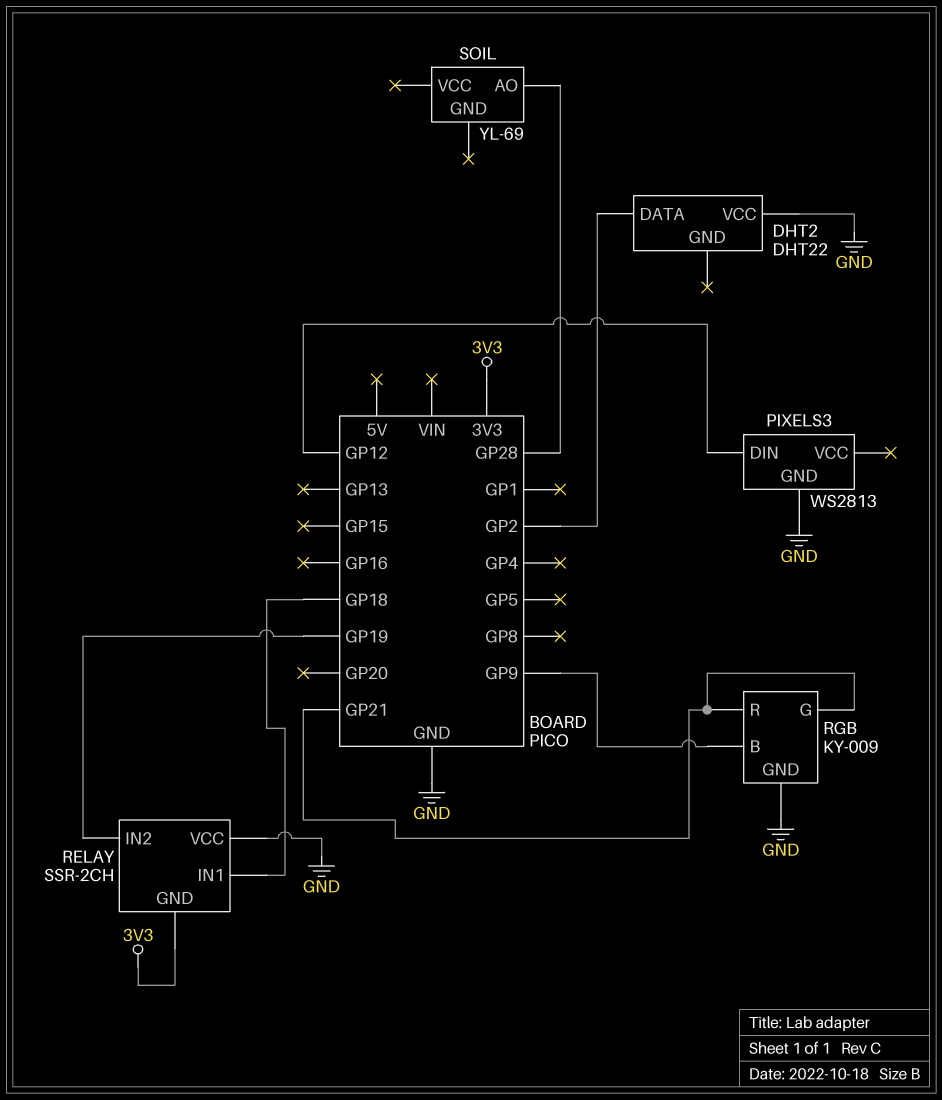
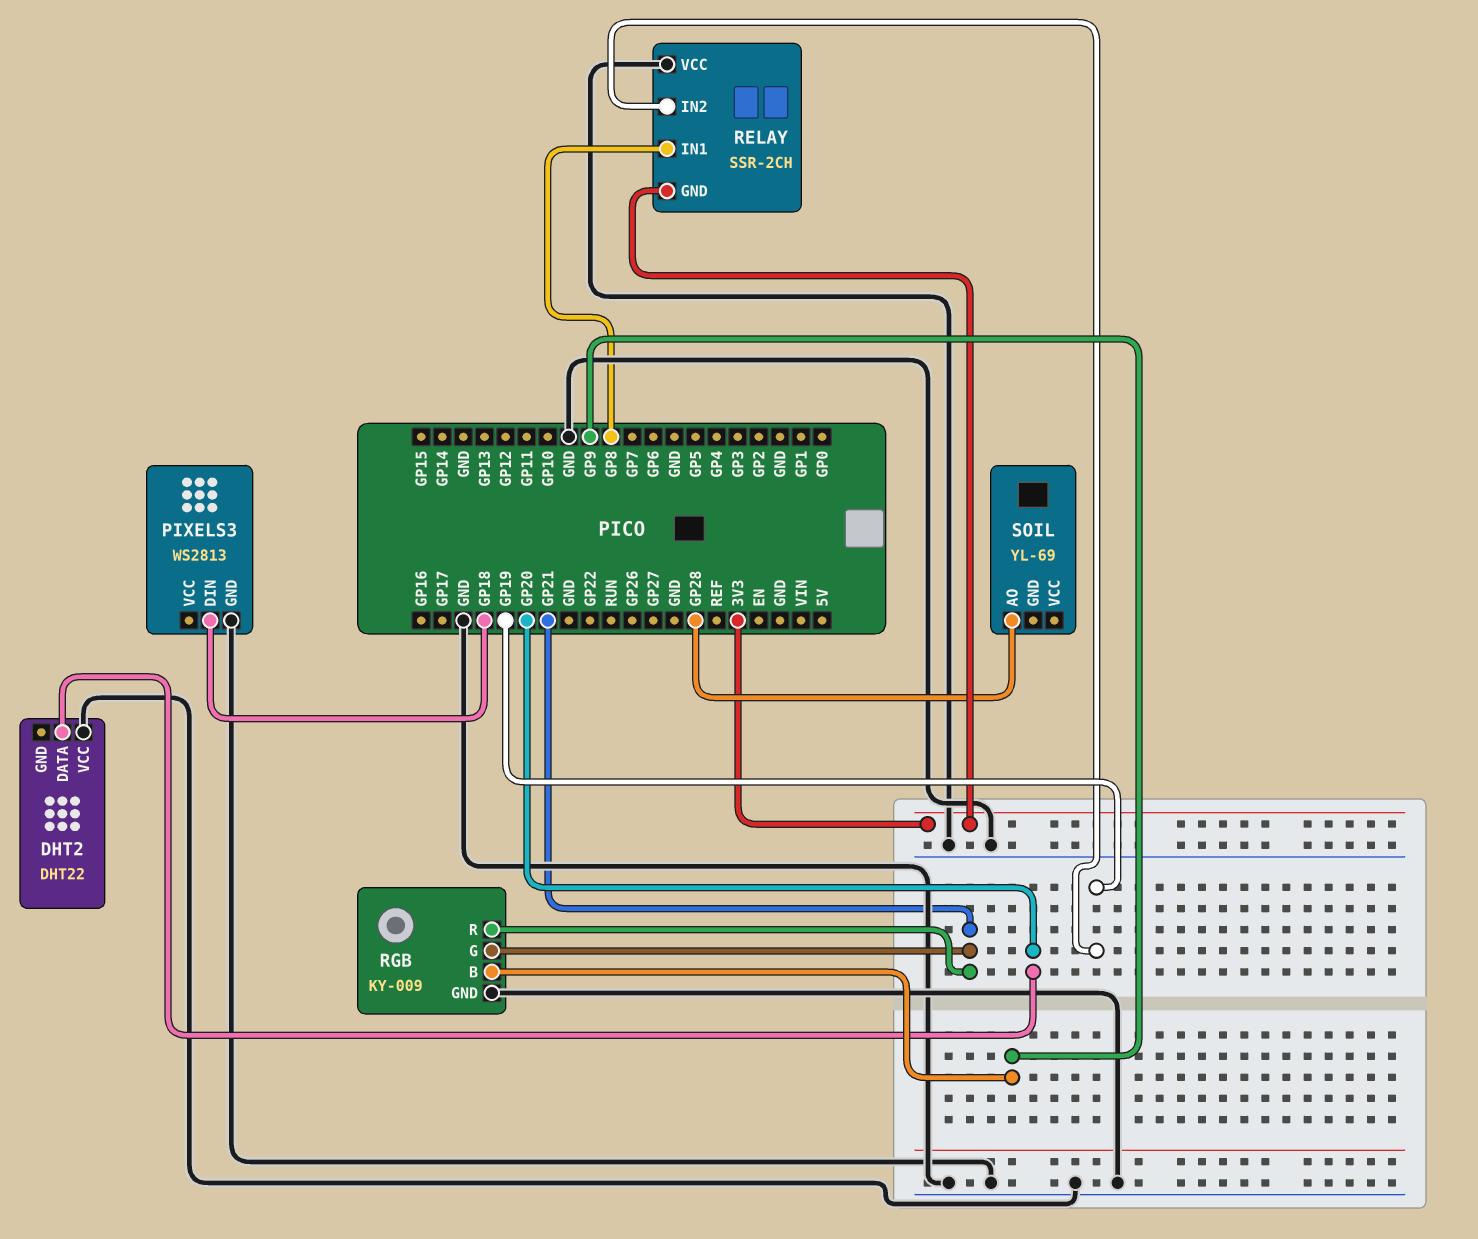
DHT2 pin DATA: GP2 -> GP20
PIXELS3 pin DIN: GP12 -> GP18
RELAY pin IN1: GP18 -> GP8

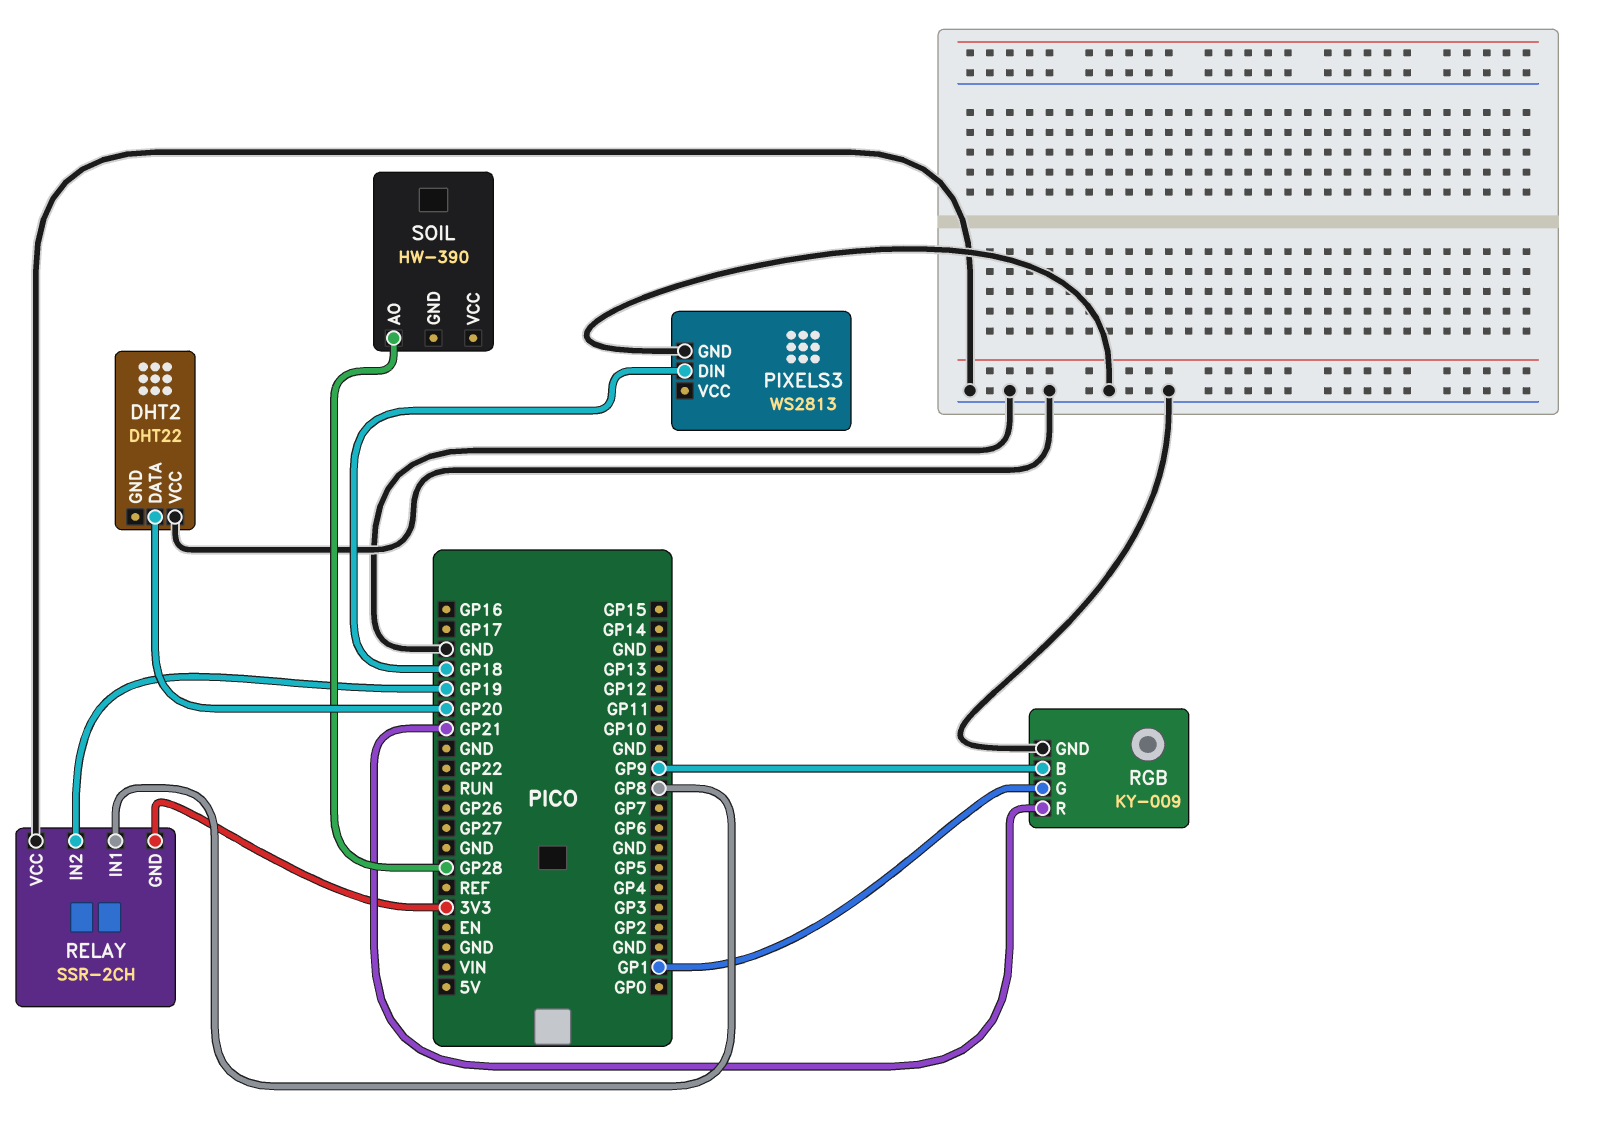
RGB pin G: GP21 -> GP1
SOIL: YL-69 -> HW-390

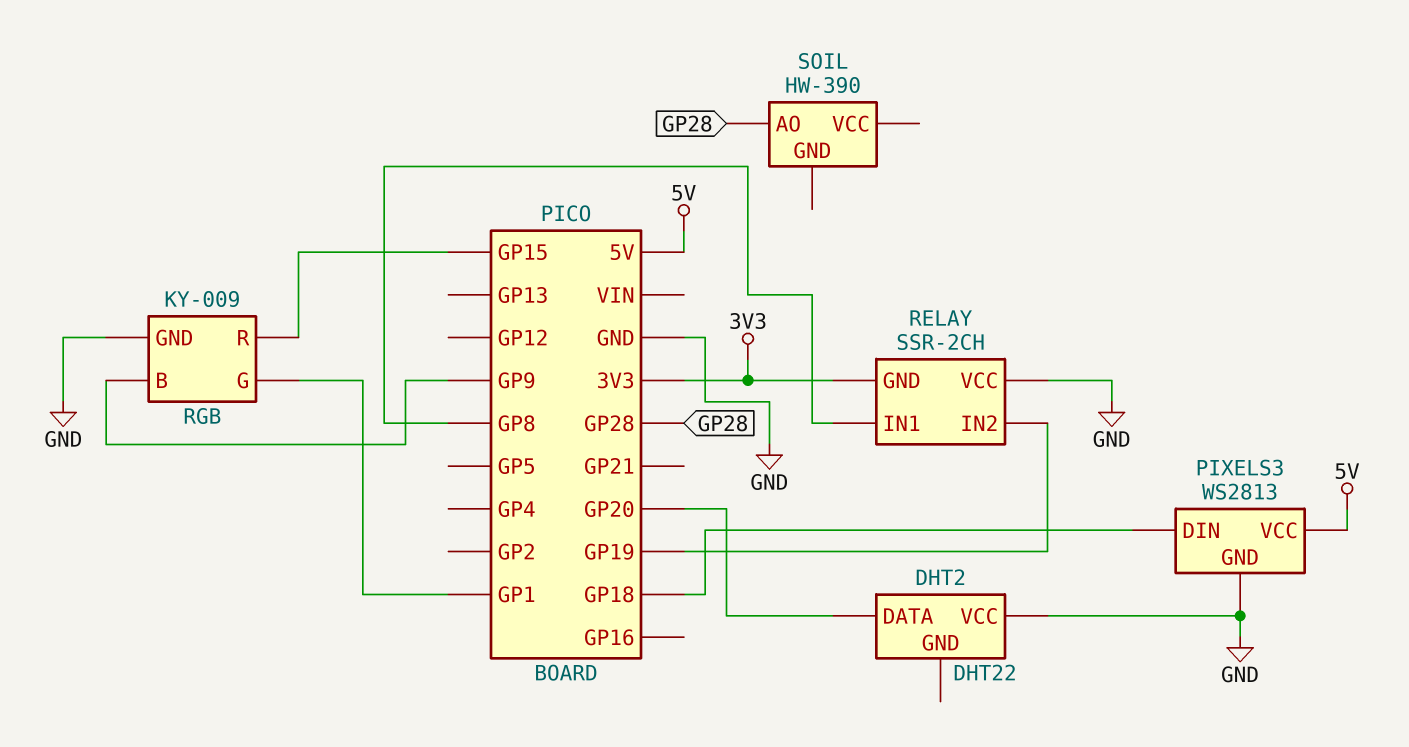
PIXELS3 pin VCC: none -> 5V
RGB pin R: GP21 -> GP15

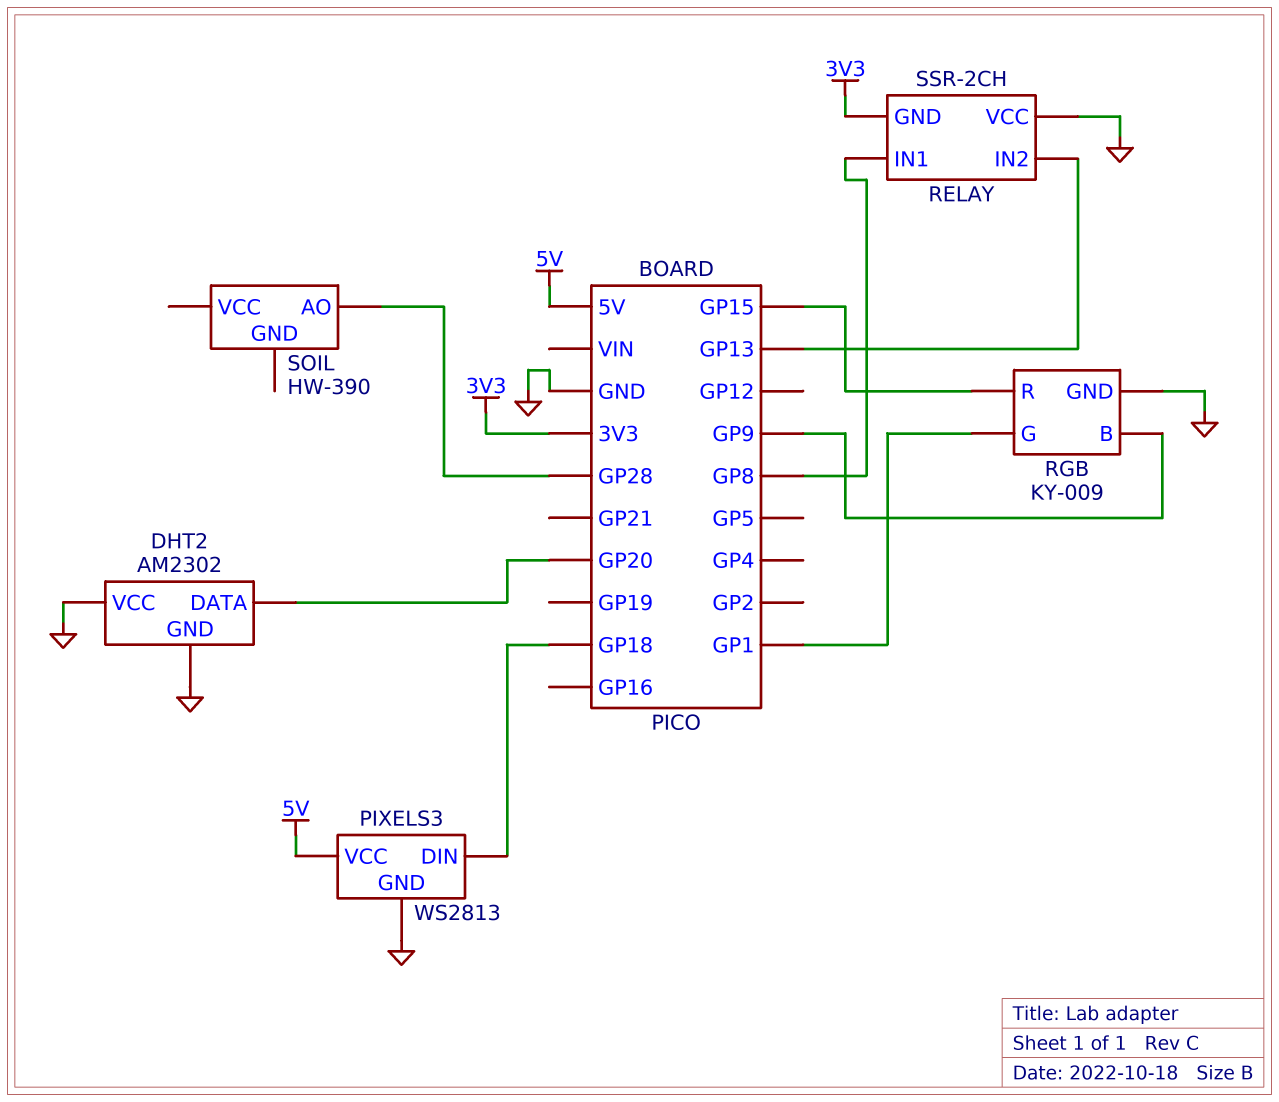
DHT2: DHT22 -> AM2302
DHT2 pin GND: none -> GND
RELAY pin IN2: GP19 -> GP13

